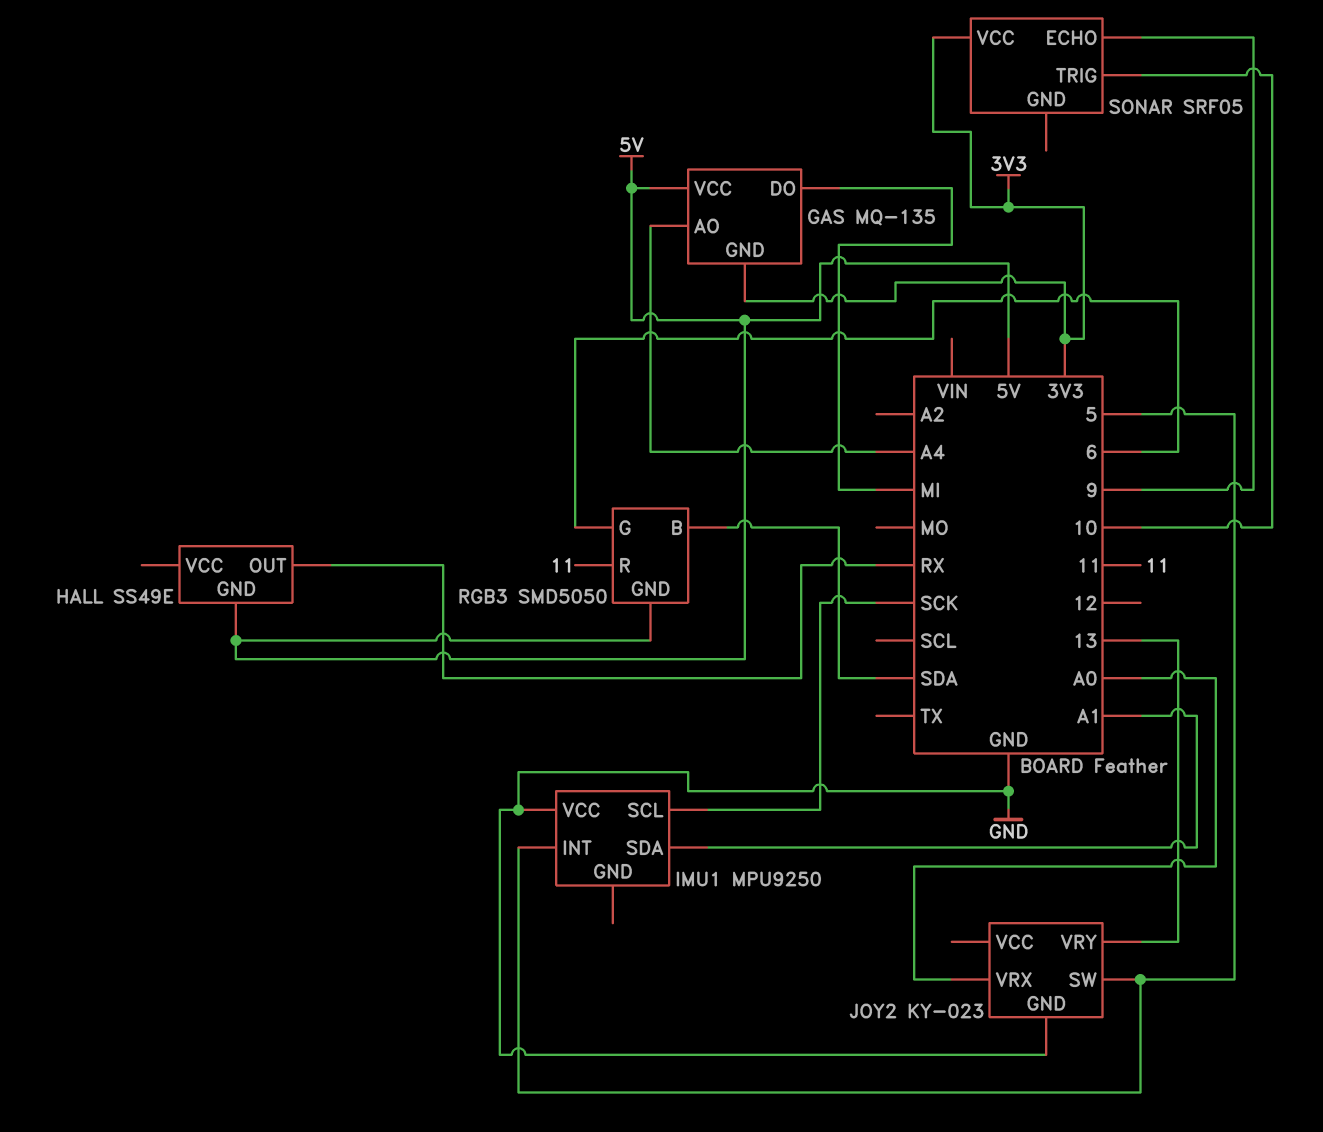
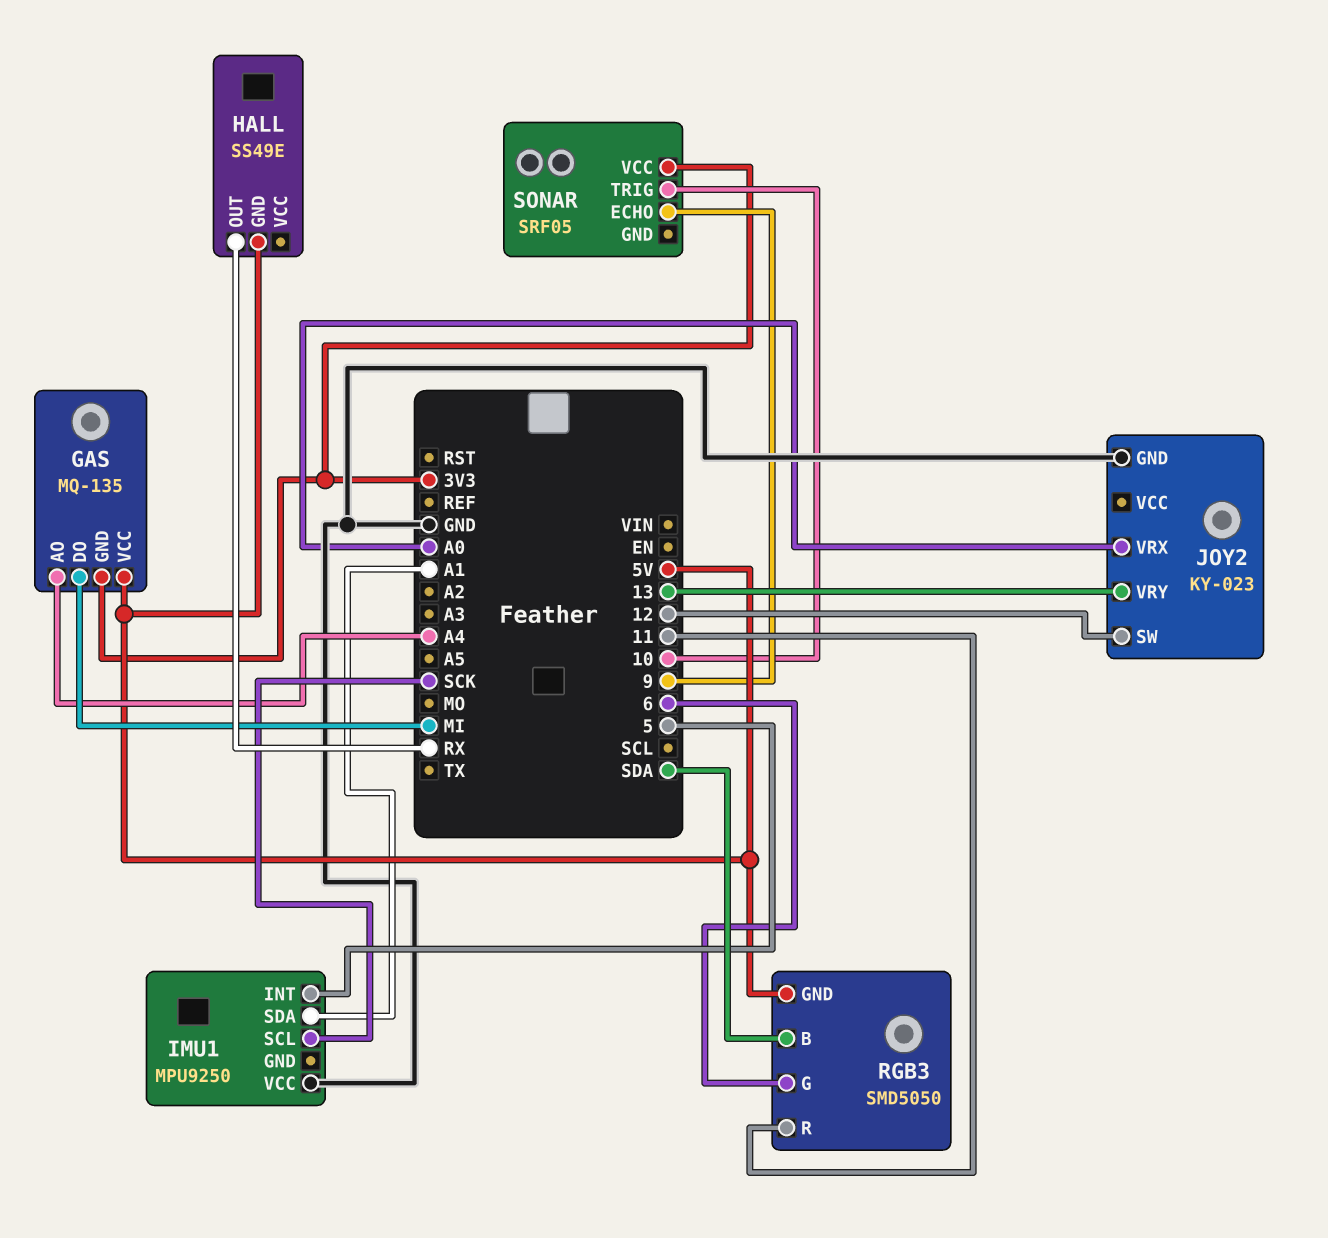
JOY2 pin SW: 5 -> 12

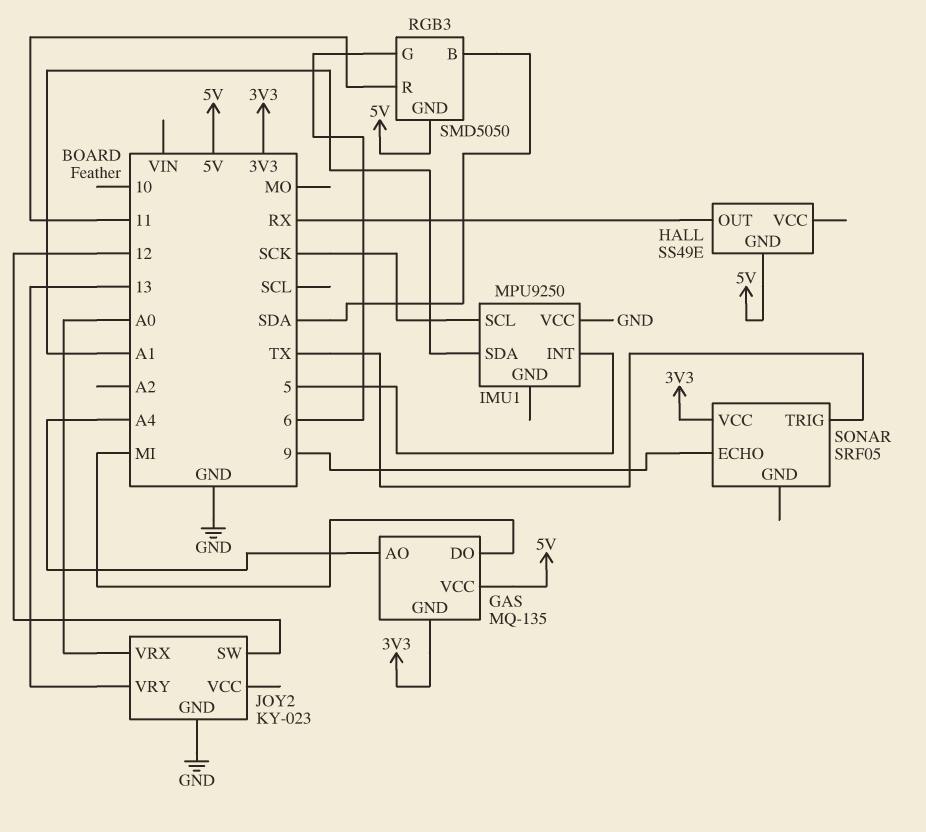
SONAR pin TRIG: 10 -> TX

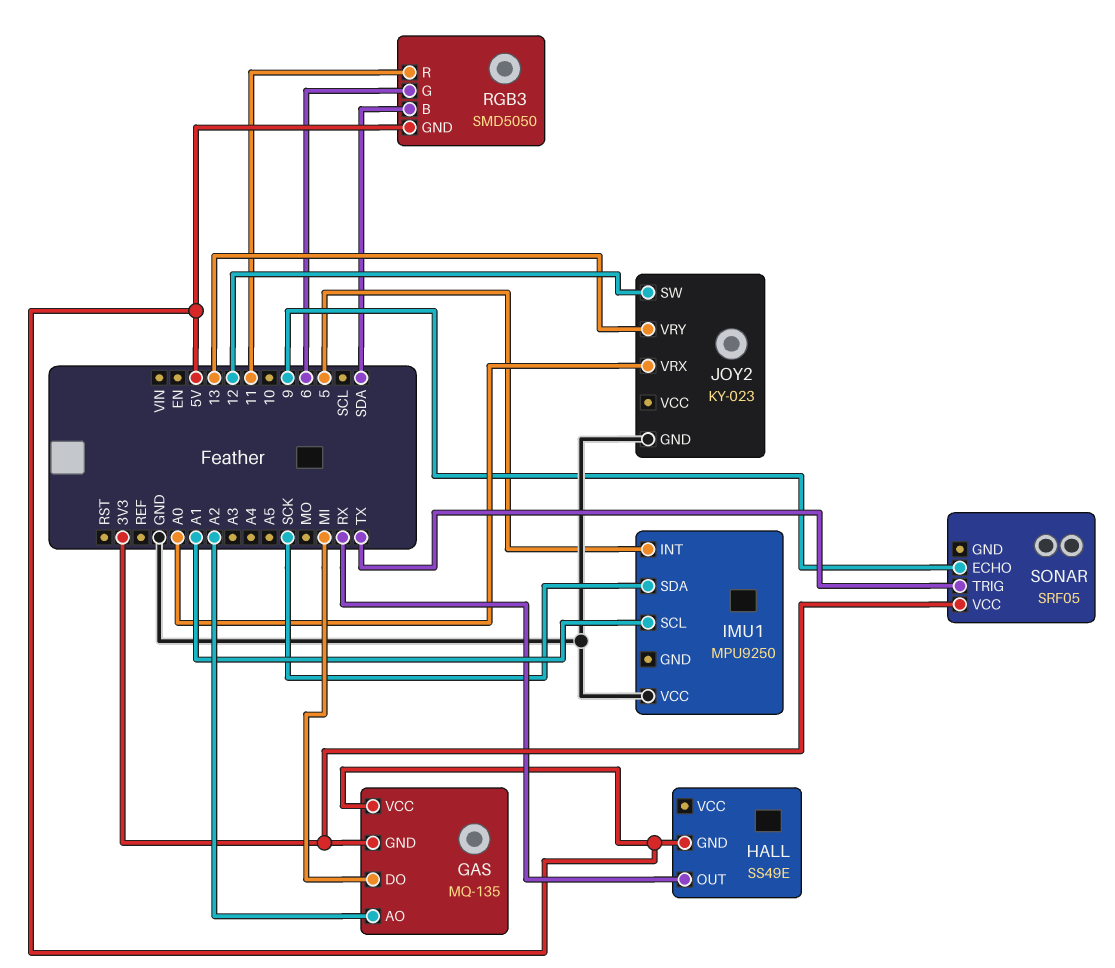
GAS pin AO: A4 -> A2
IMU1 pin SCL: SCK -> A1
IMU1 pin SDA: A1 -> SCK

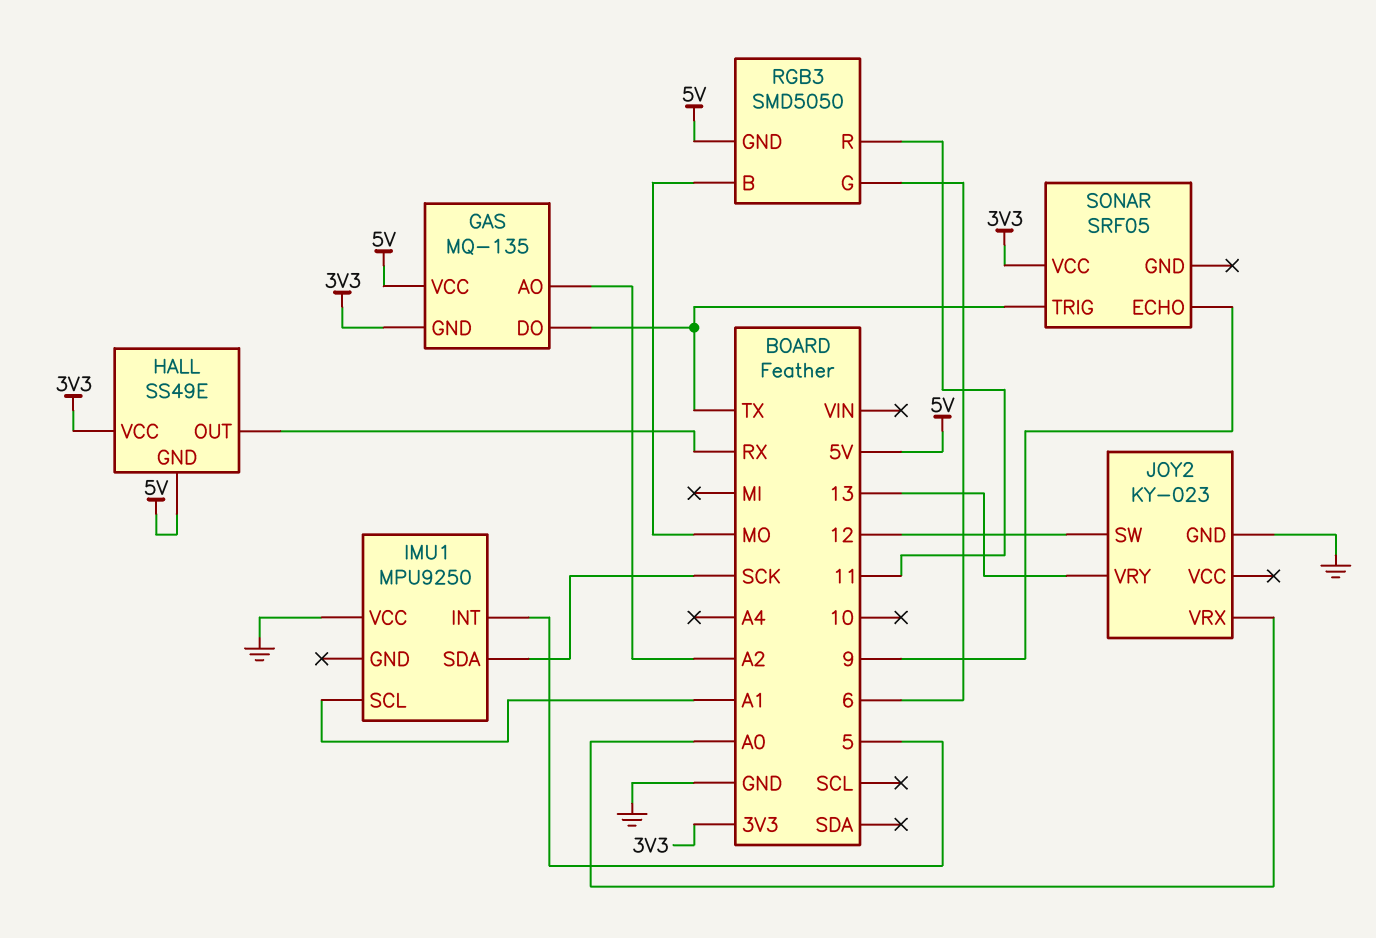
GAS pin DO: MI -> TX
HALL pin VCC: none -> 3V3
RGB3 pin B: SDA -> MO

